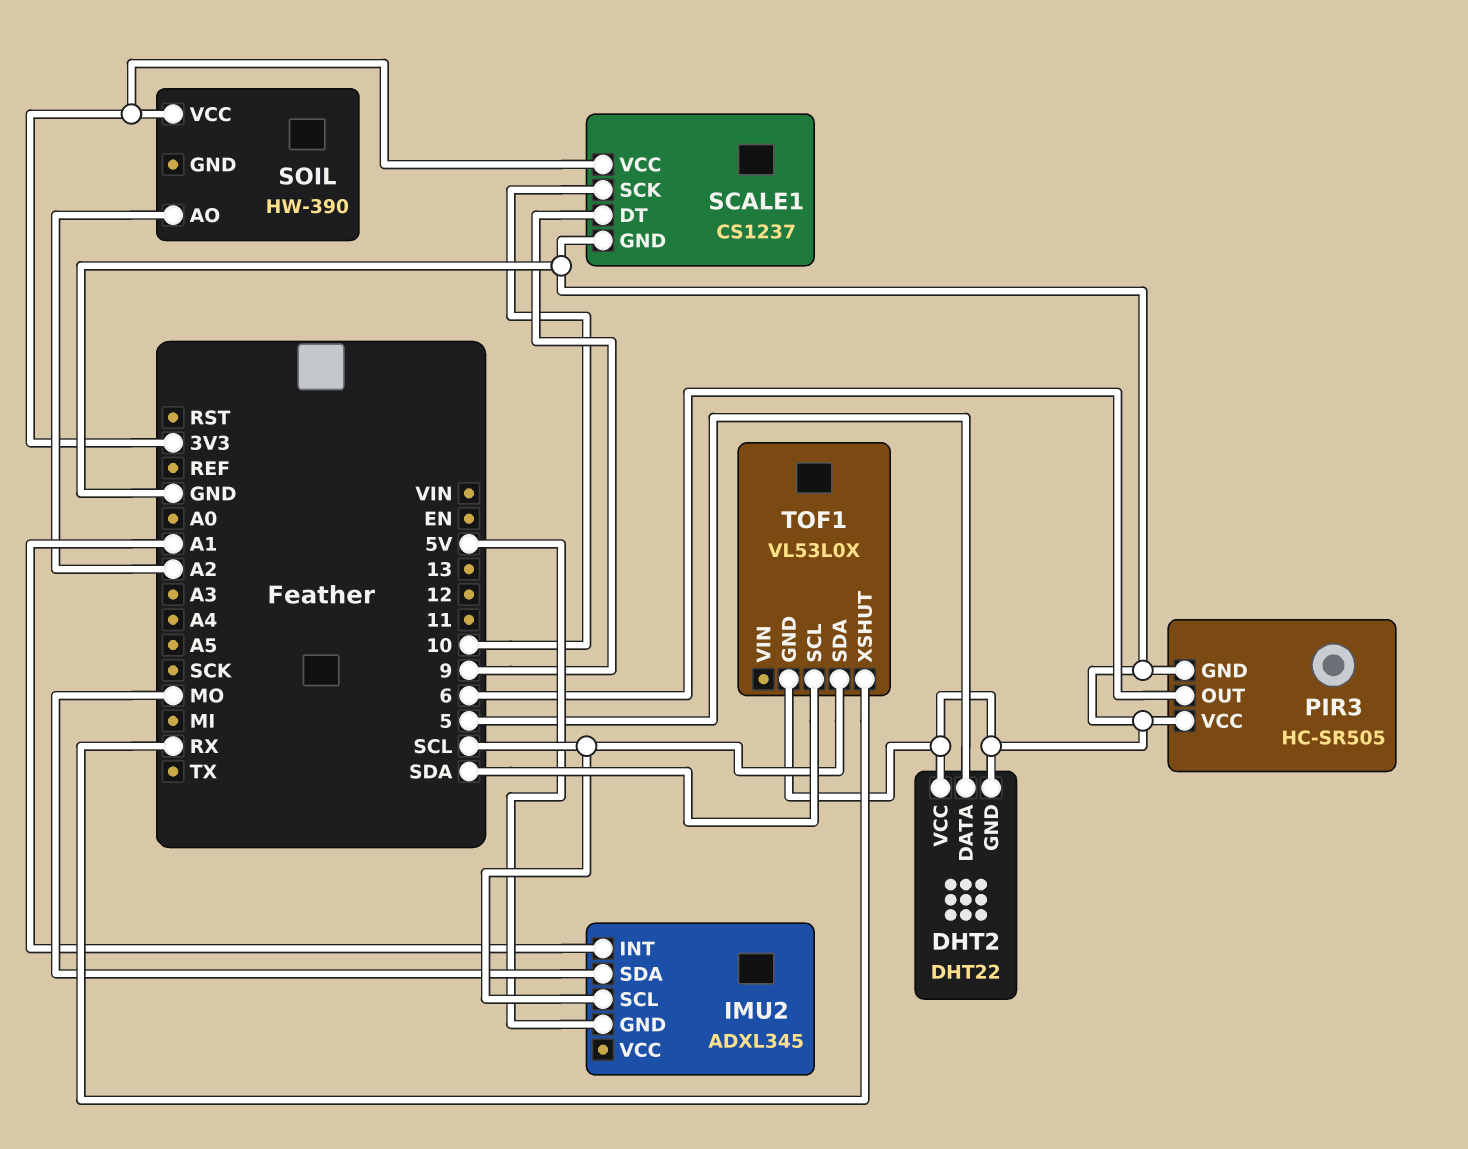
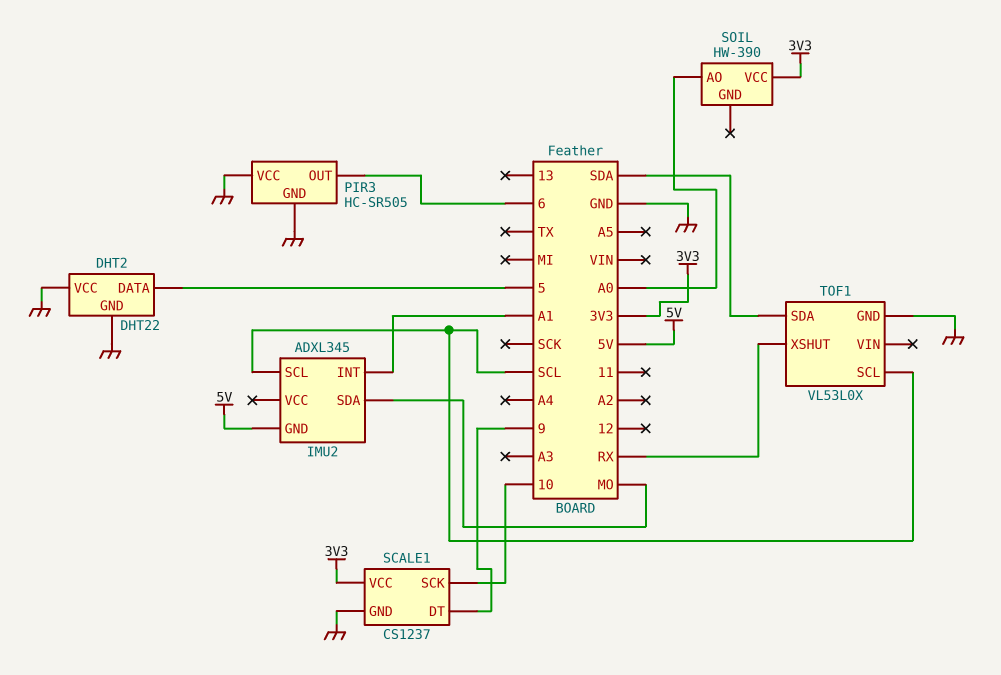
SOIL pin AO: A2 -> A0
TOF1 pin SCL: SDA -> SCL
TOF1 pin SDA: SCL -> SDA

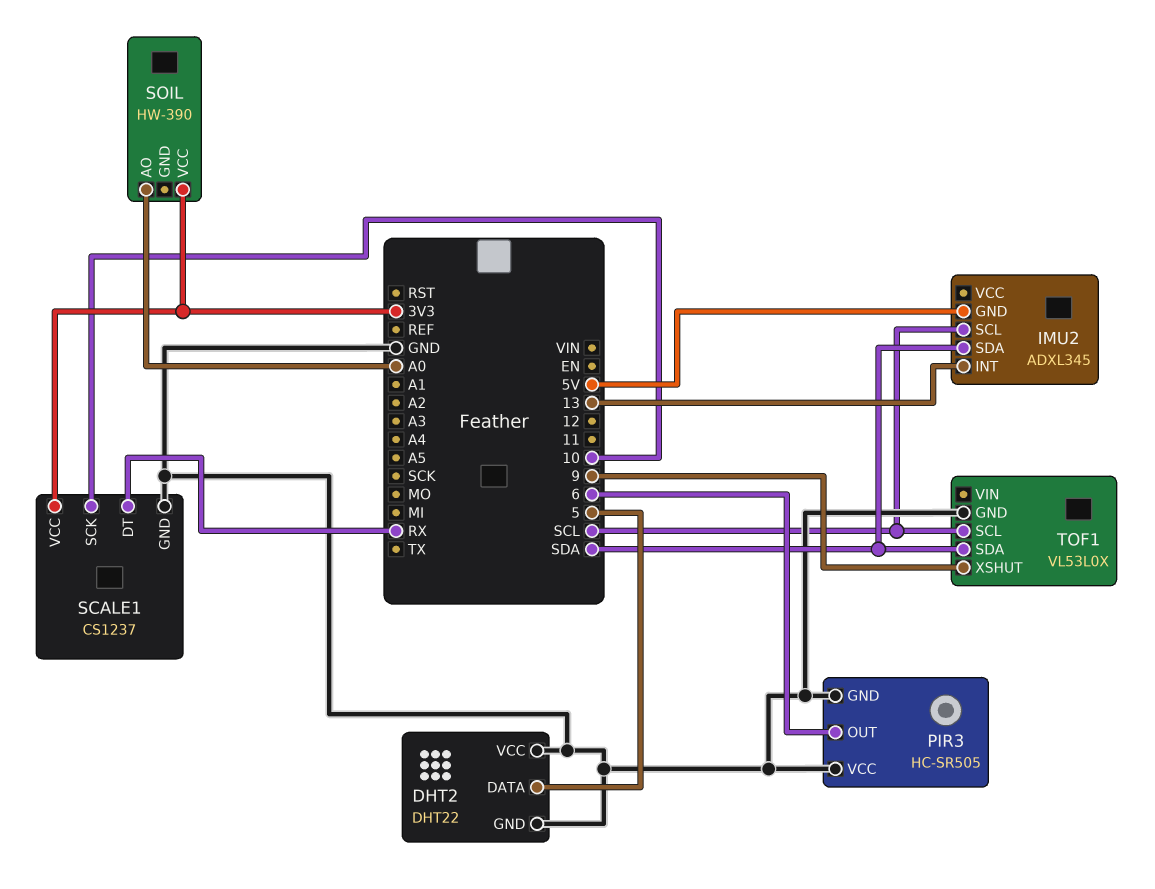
IMU2 pin INT: A1 -> 13
IMU2 pin SDA: MO -> SDA
SCALE1 pin DT: 9 -> RX
TOF1 pin XSHUT: RX -> 9

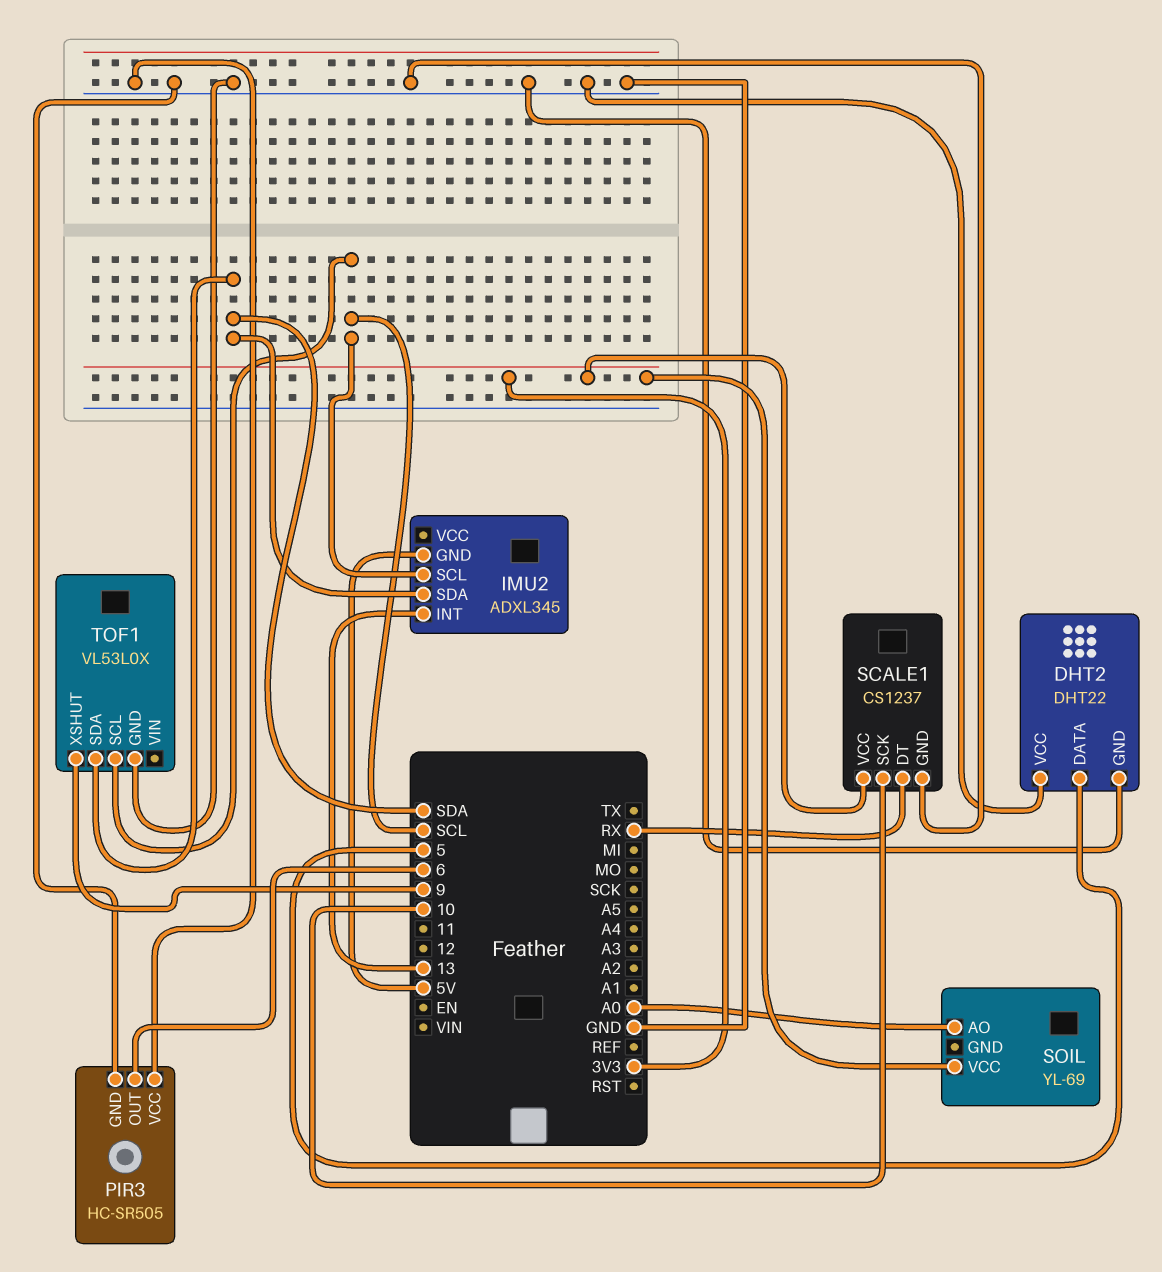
SOIL: HW-390 -> YL-69

